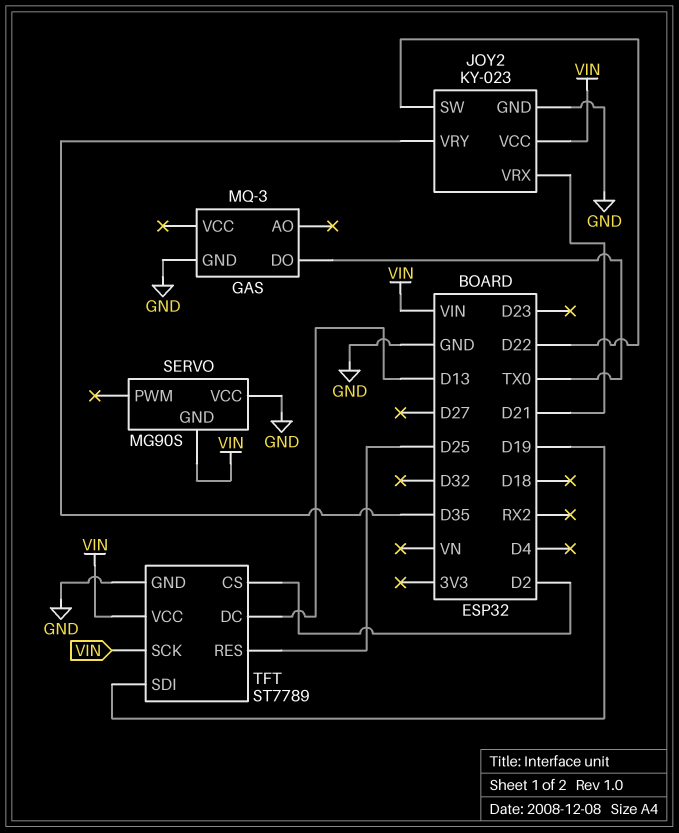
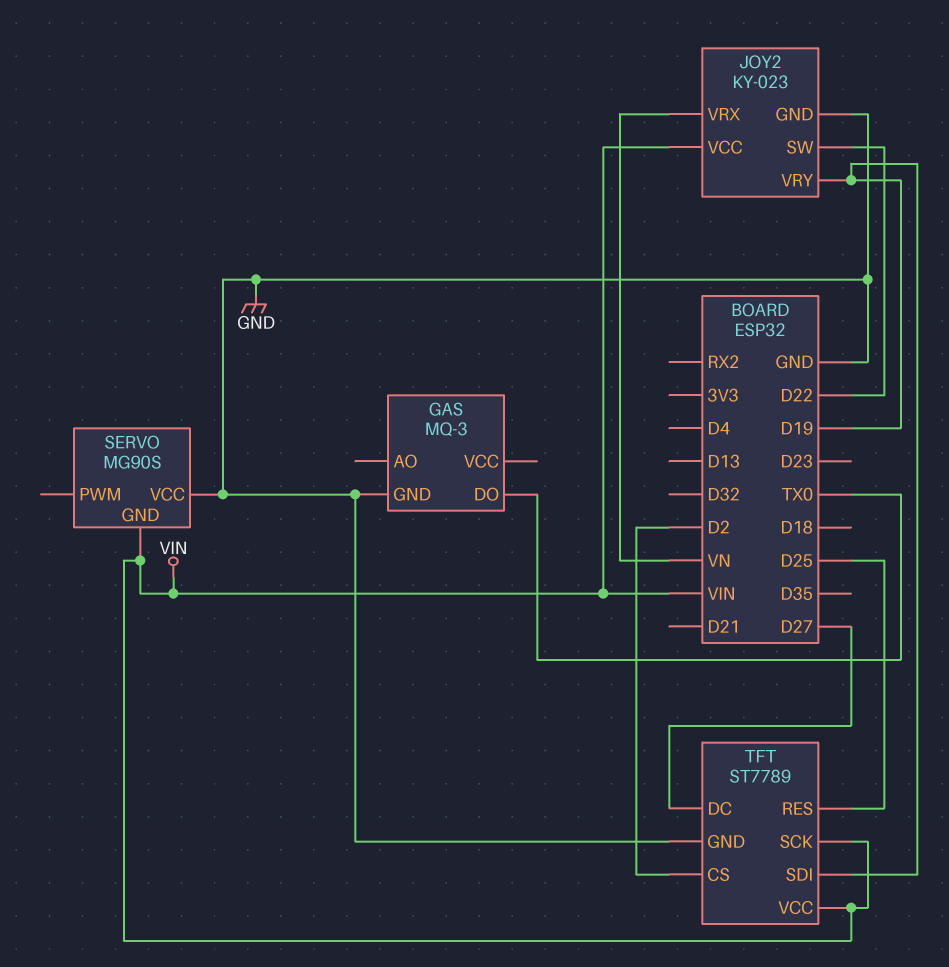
JOY2 pin VRX: D21 -> VN
JOY2 pin VRY: D35 -> D19
TFT pin DC: D13 -> D27

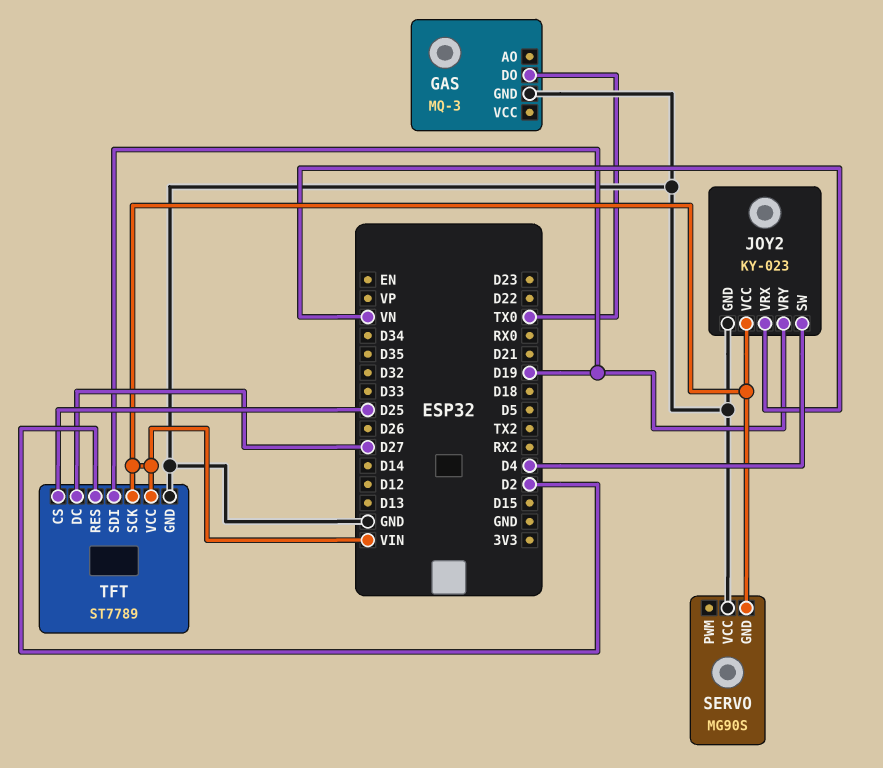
JOY2 pin SW: D22 -> D4
TFT pin CS: D2 -> D25
TFT pin RES: D25 -> D2

